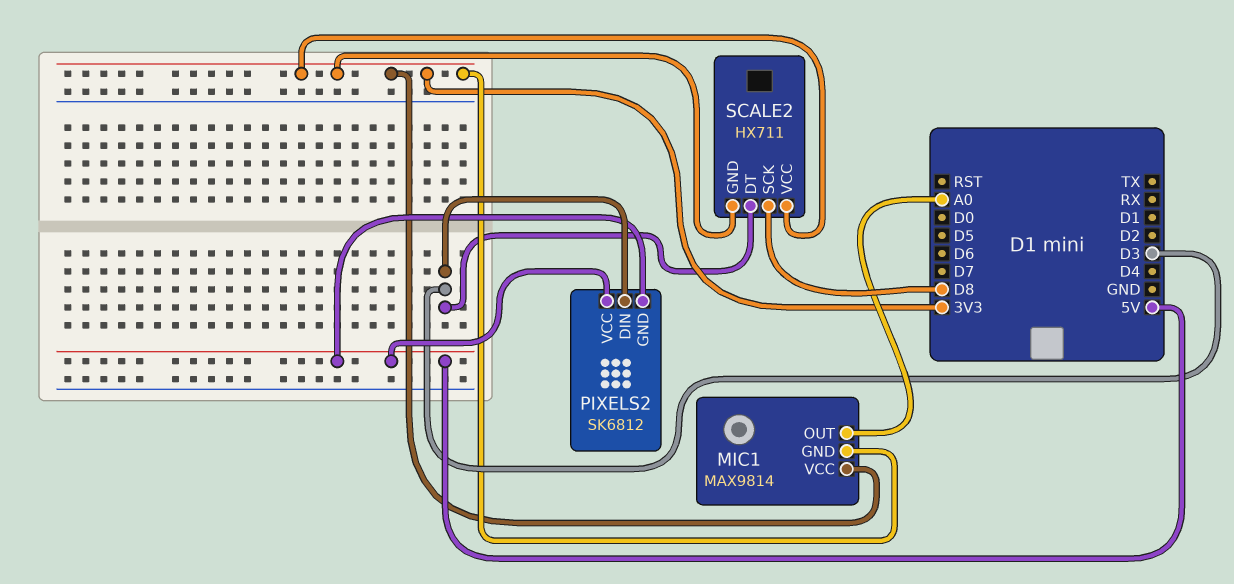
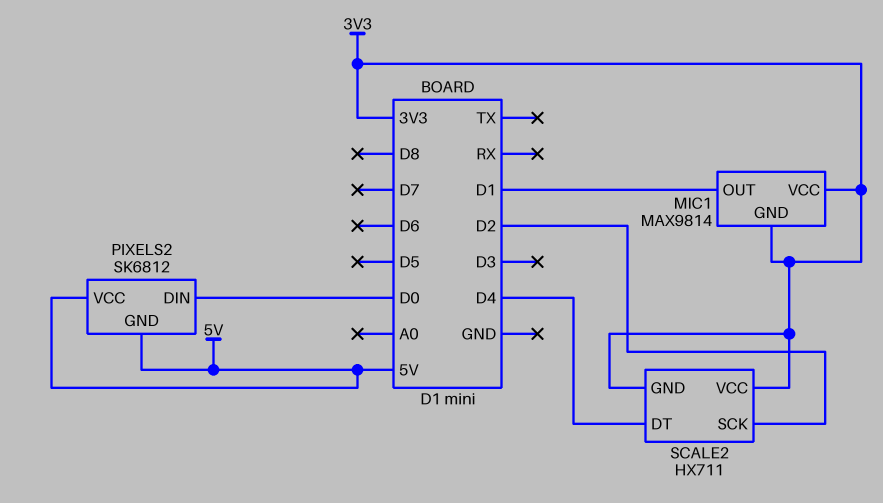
MIC1 pin OUT: A0 -> D1
PIXELS2 pin DIN: D3 -> D0
SCALE2 pin DT: D3 -> D4
SCALE2 pin SCK: D8 -> D2

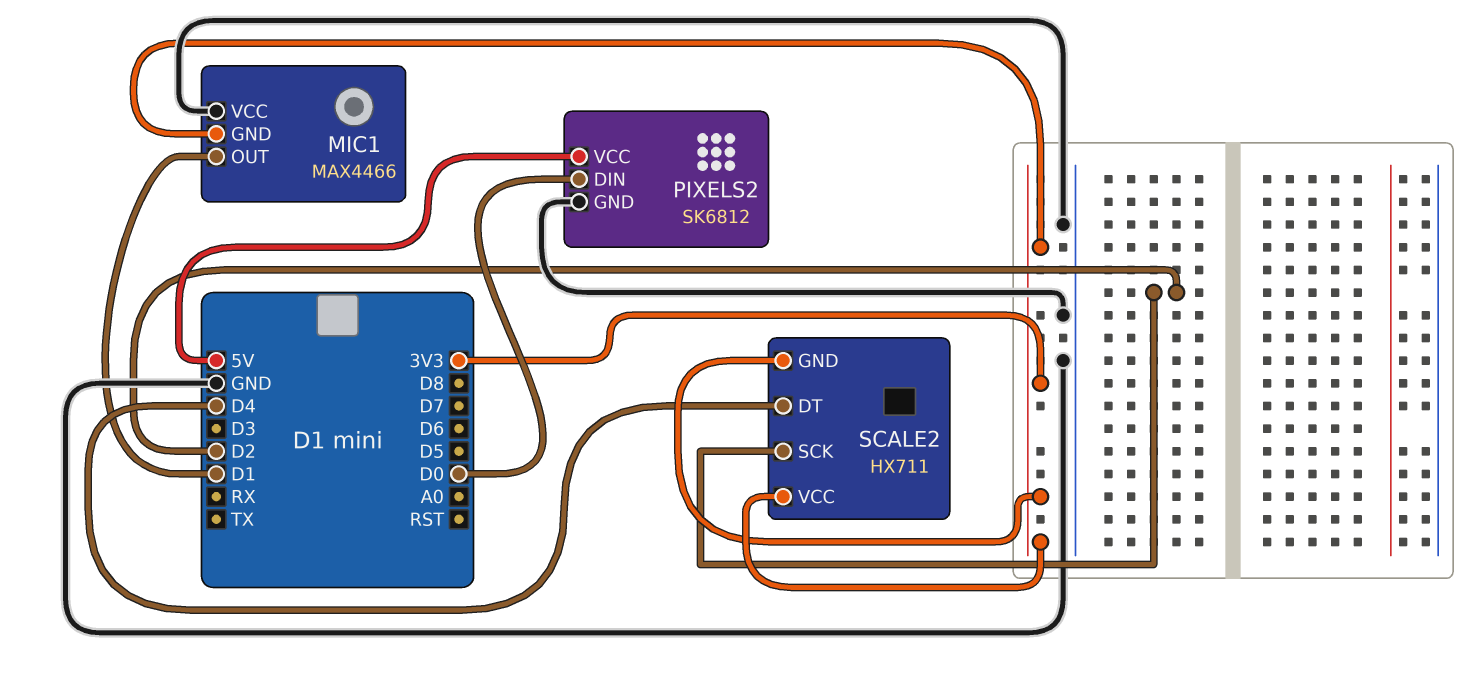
MIC1: MAX9814 -> MAX4466
MIC1 pin VCC: 3V3 -> GND
PIXELS2 pin GND: 5V -> GND

